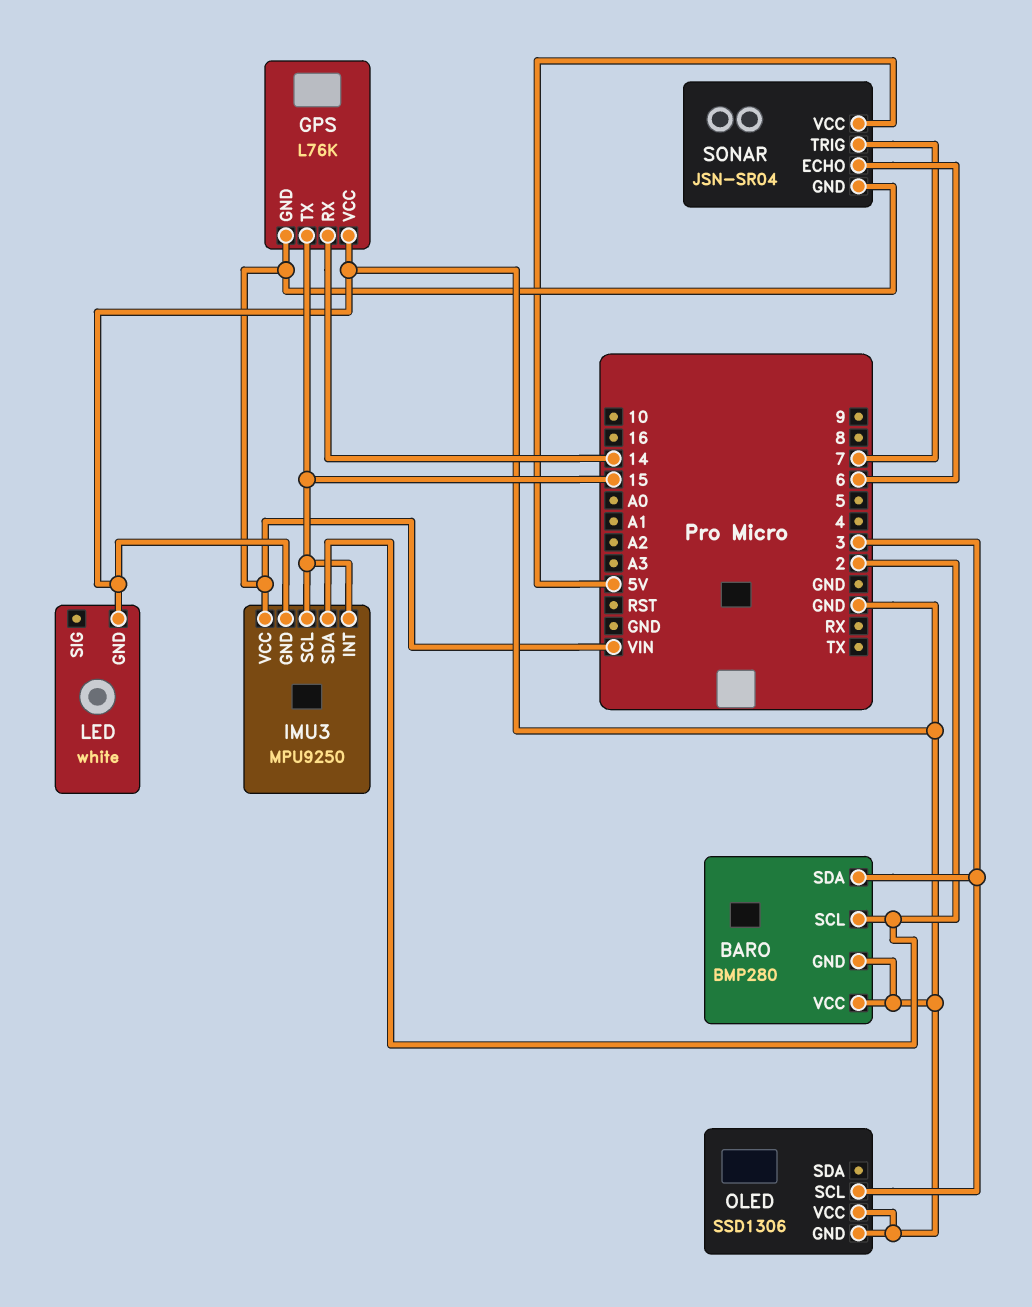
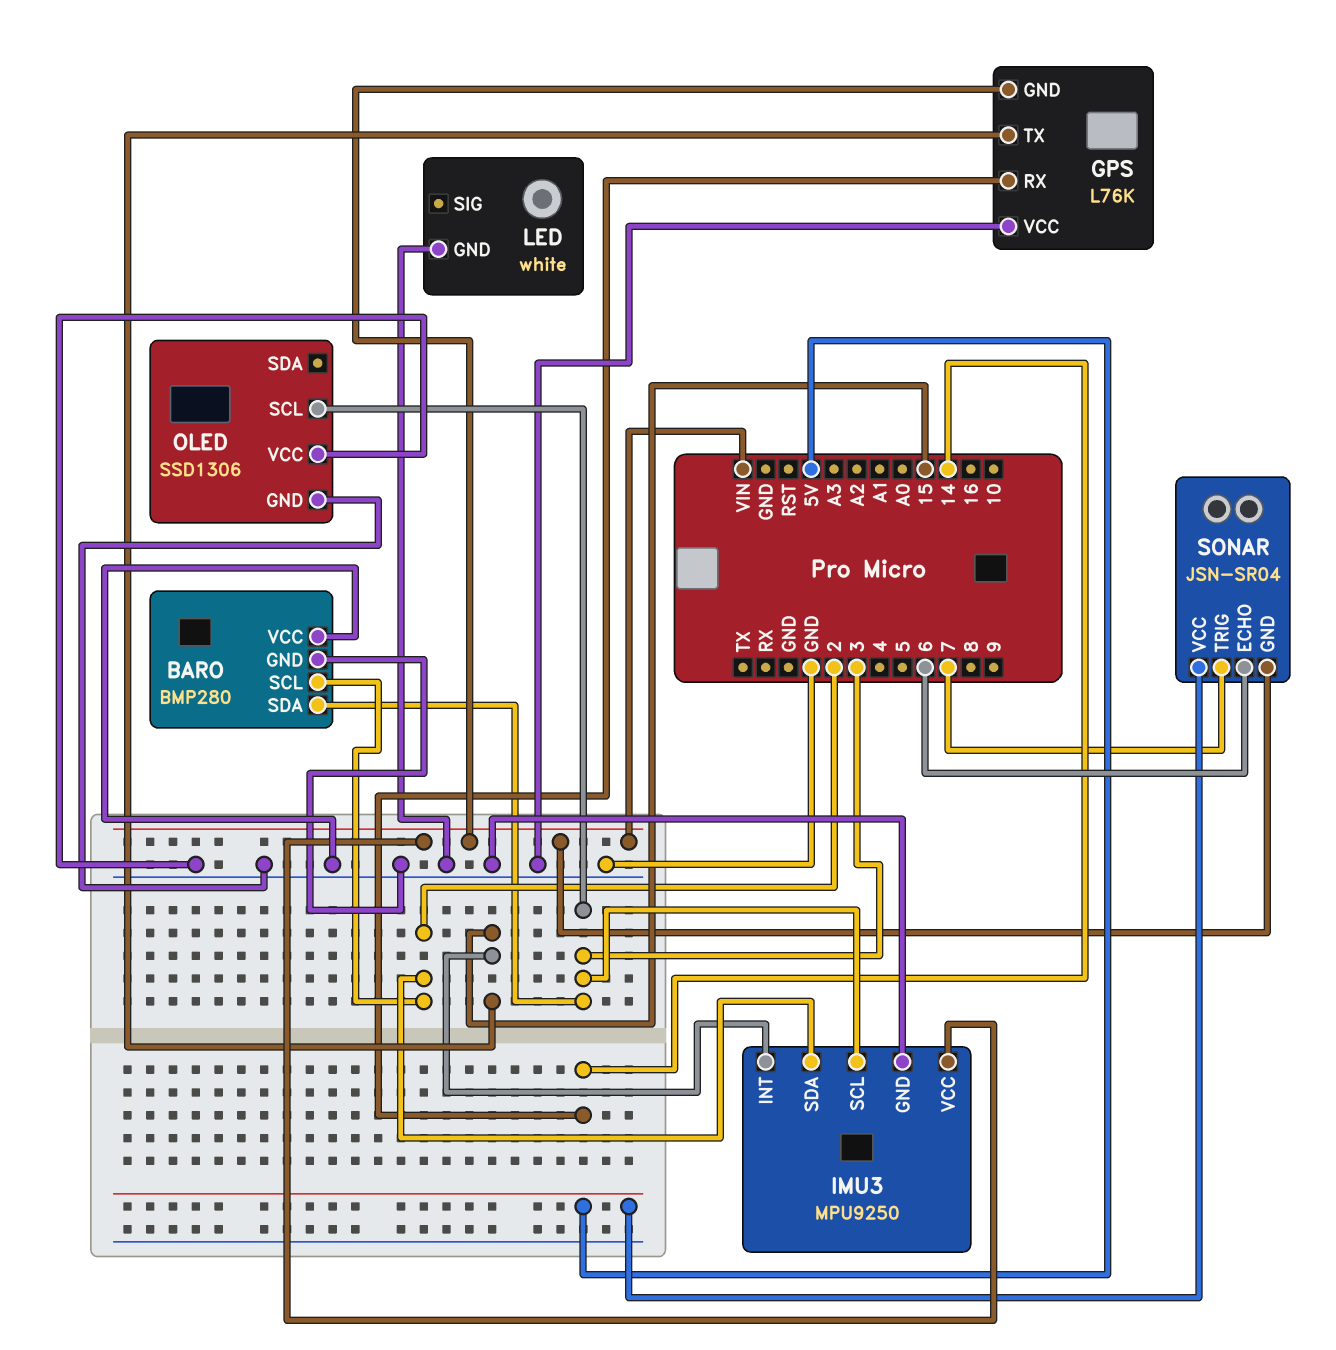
IMU3 pin SCL: 15 -> 3

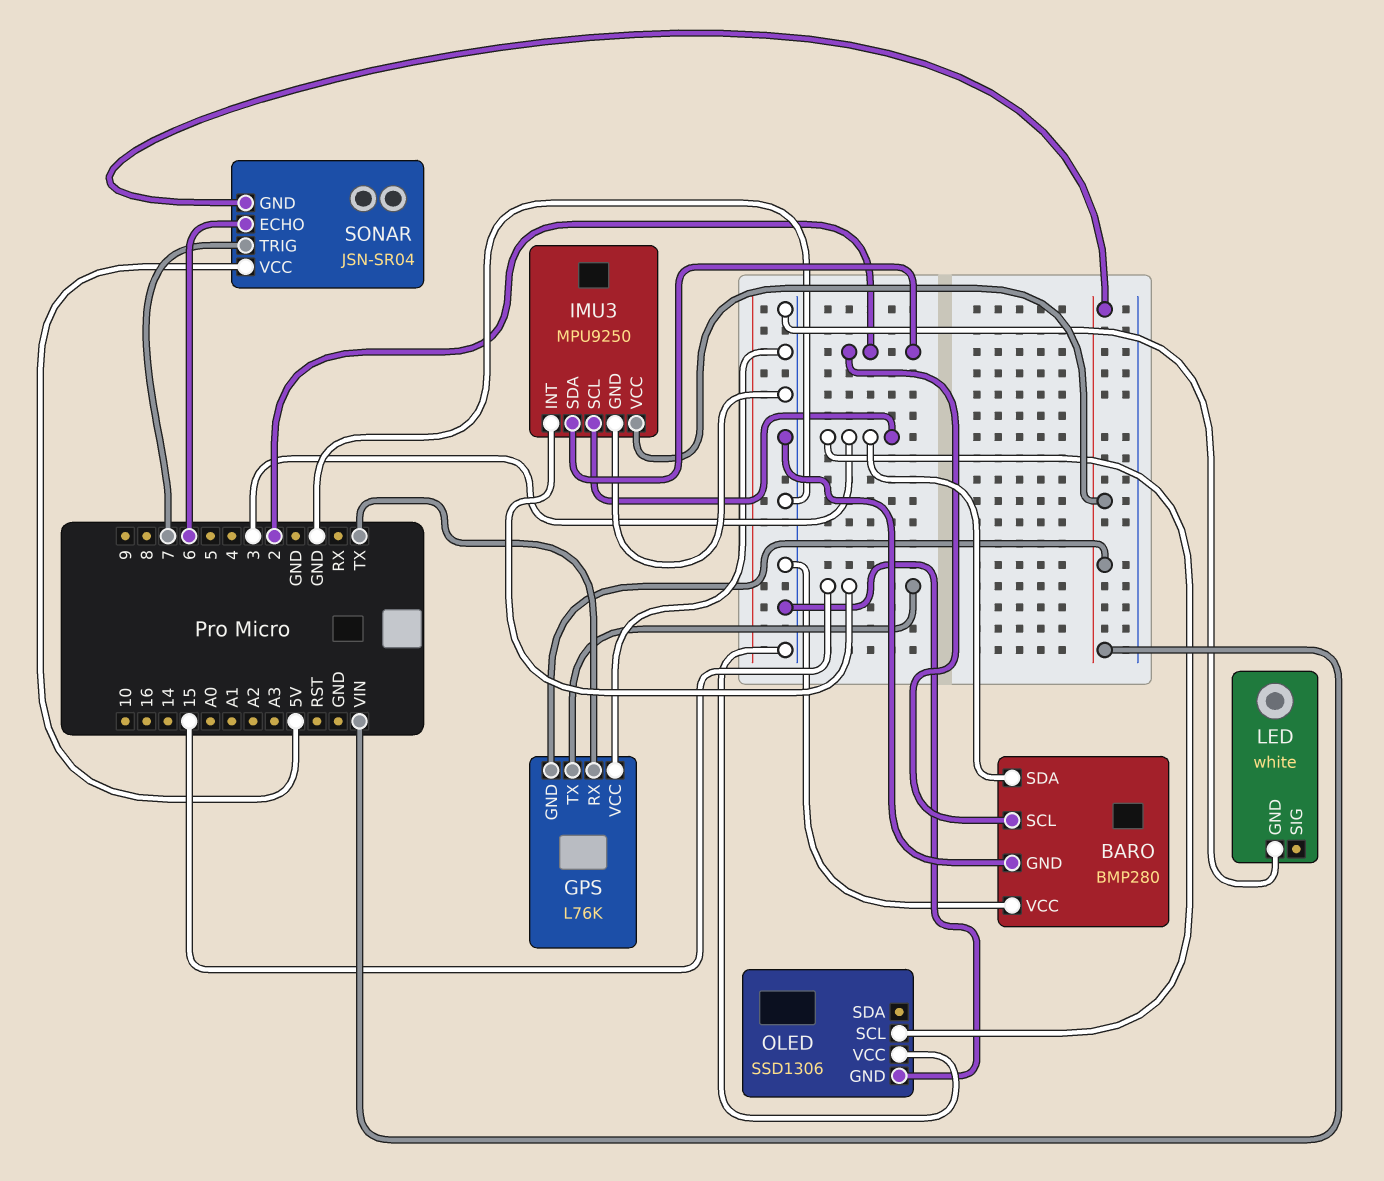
GPS pin RX: 14 -> TX

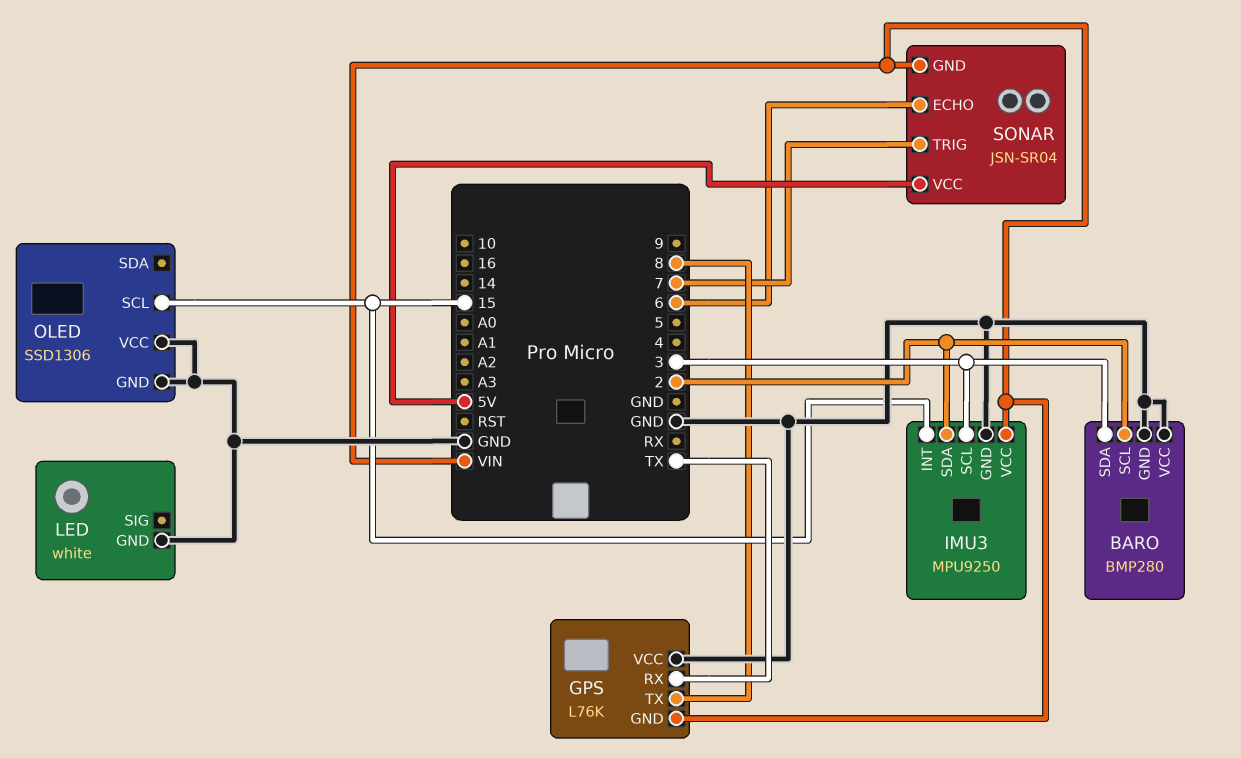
GPS pin TX: 15 -> 8
OLED pin SCL: 3 -> 15

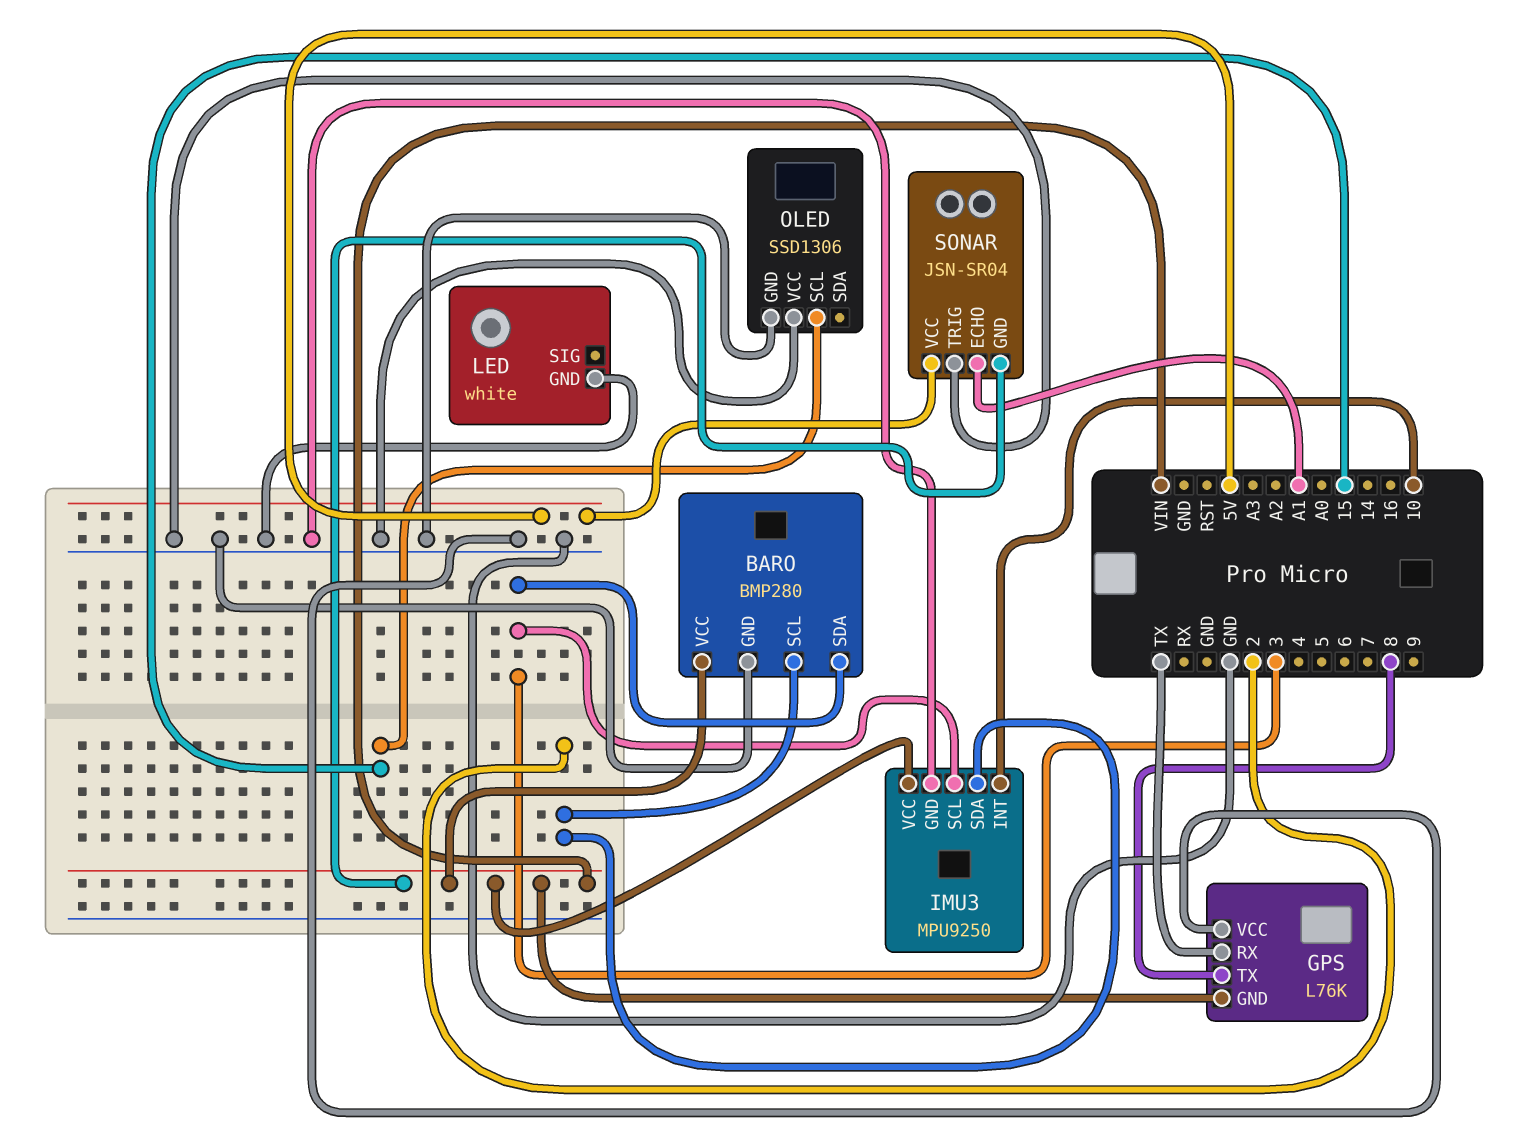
BARO pin VCC: GND -> VIN
IMU3 pin INT: 15 -> 10
SONAR pin ECHO: 6 -> A1
SONAR pin TRIG: 7 -> GND

